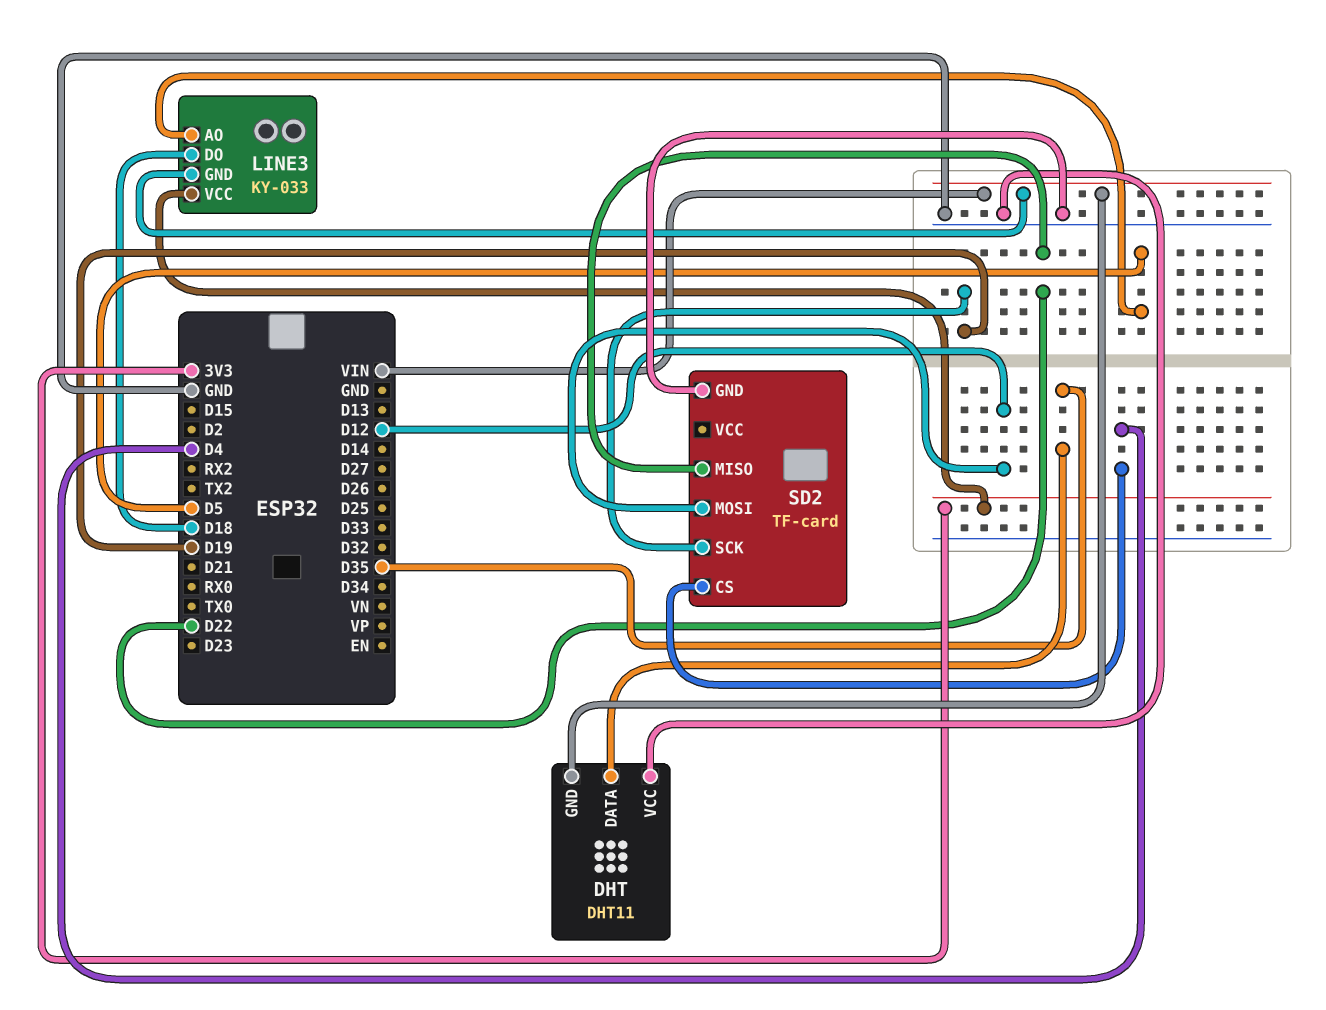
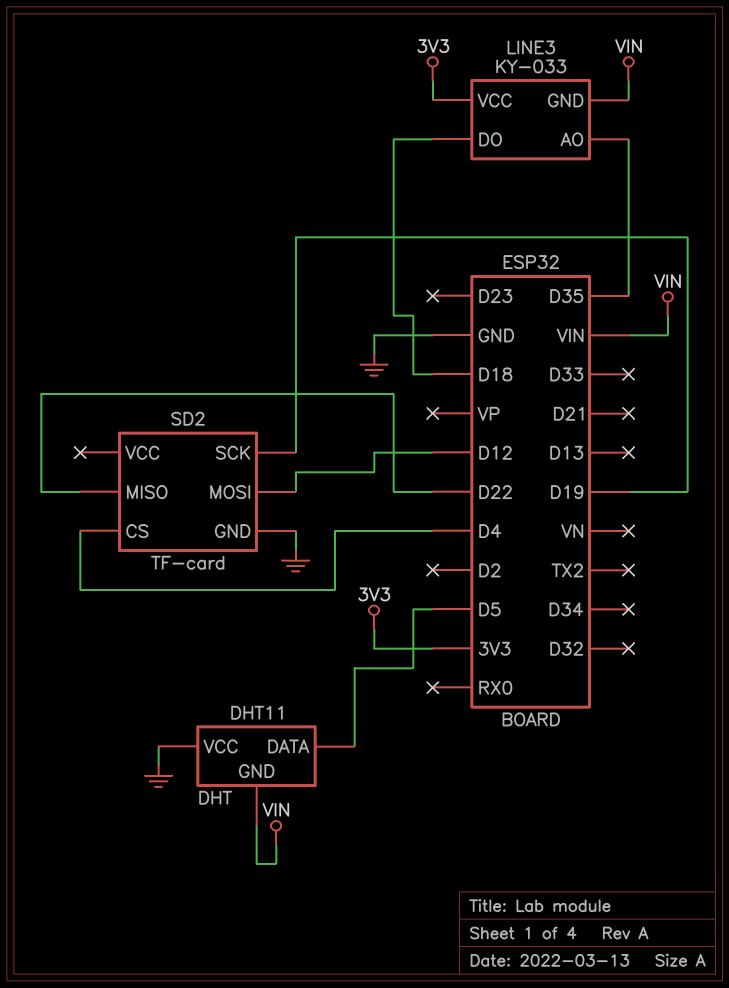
DHT pin DATA: D35 -> D5
LINE3 pin AO: D5 -> D35

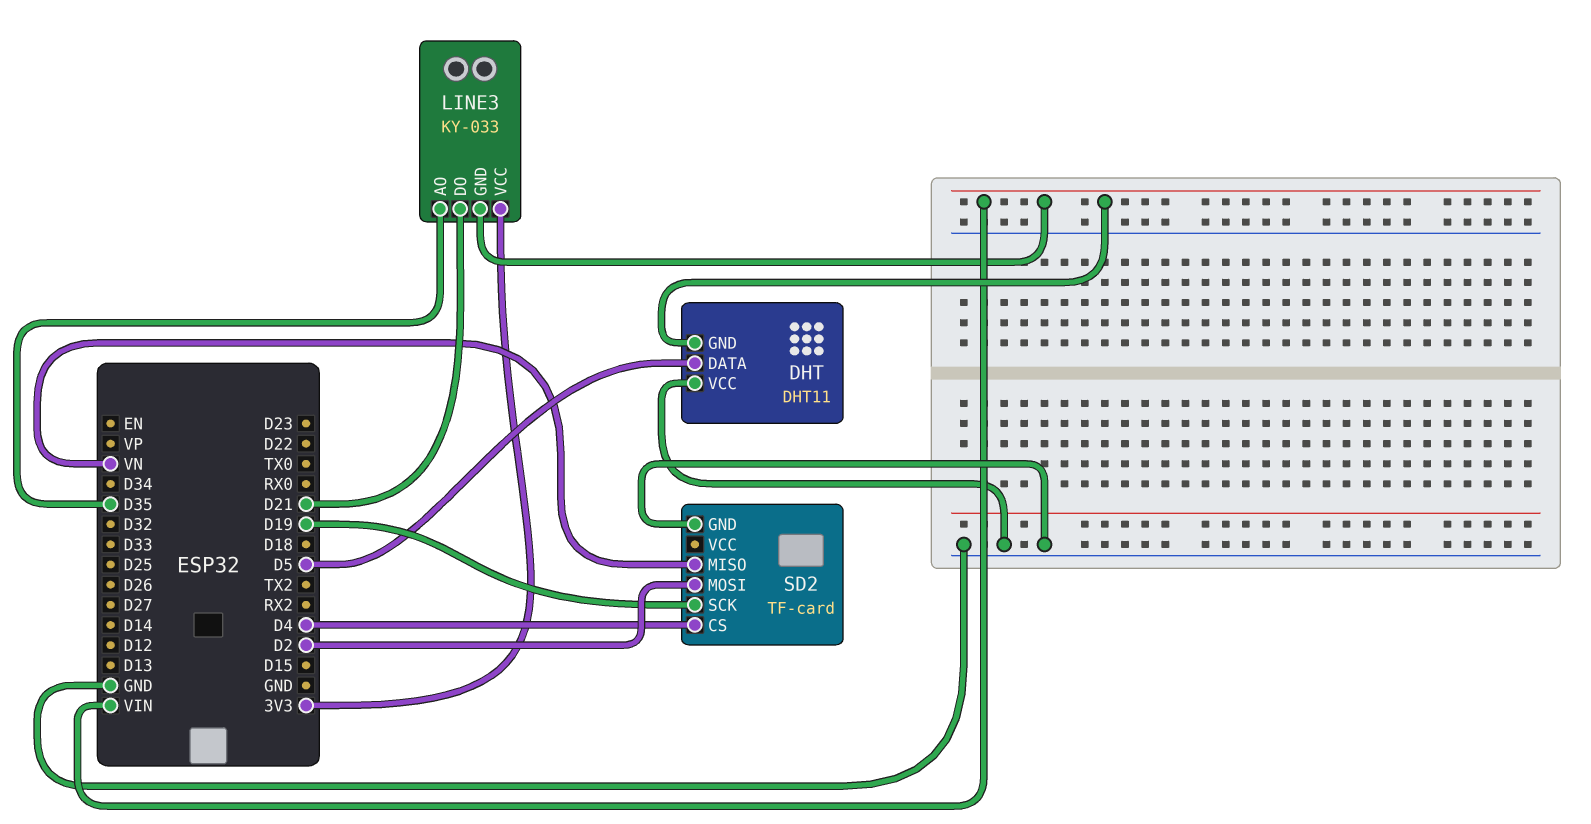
LINE3 pin DO: D18 -> D21
SD2 pin MISO: D22 -> VN
SD2 pin MOSI: D12 -> D2

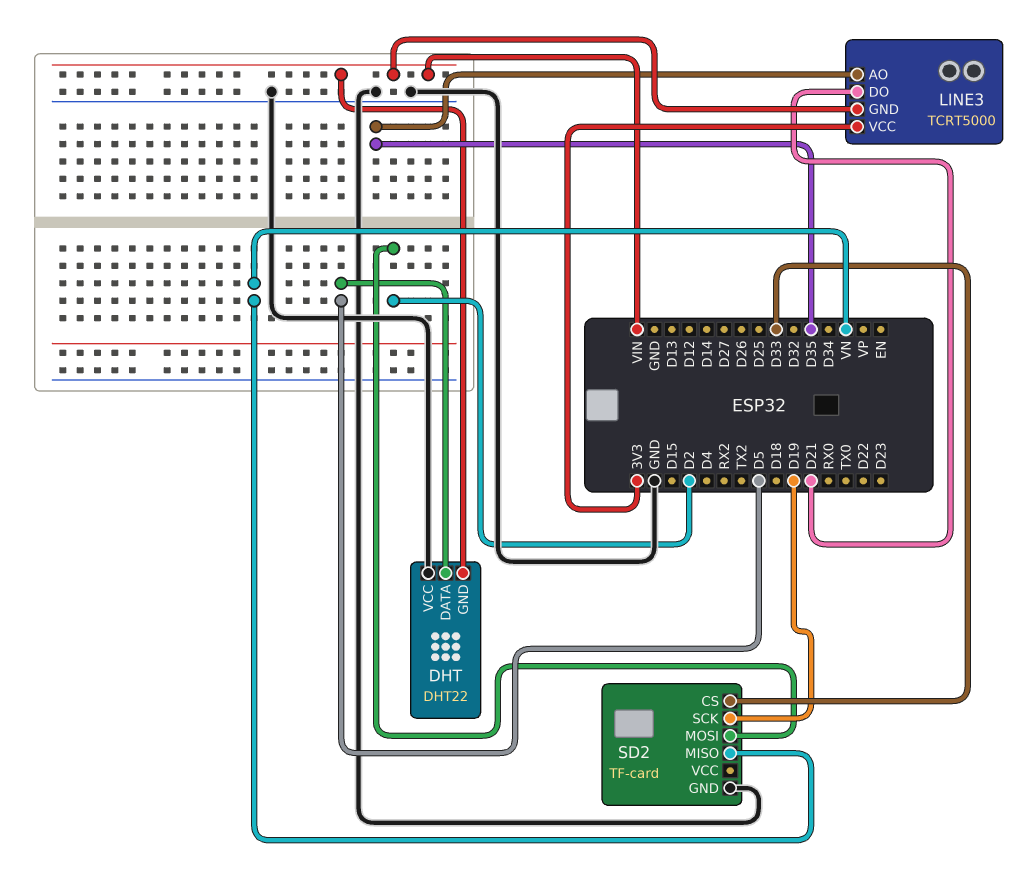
DHT: DHT11 -> DHT22
LINE3: KY-033 -> TCRT5000
SD2 pin CS: D4 -> D33

